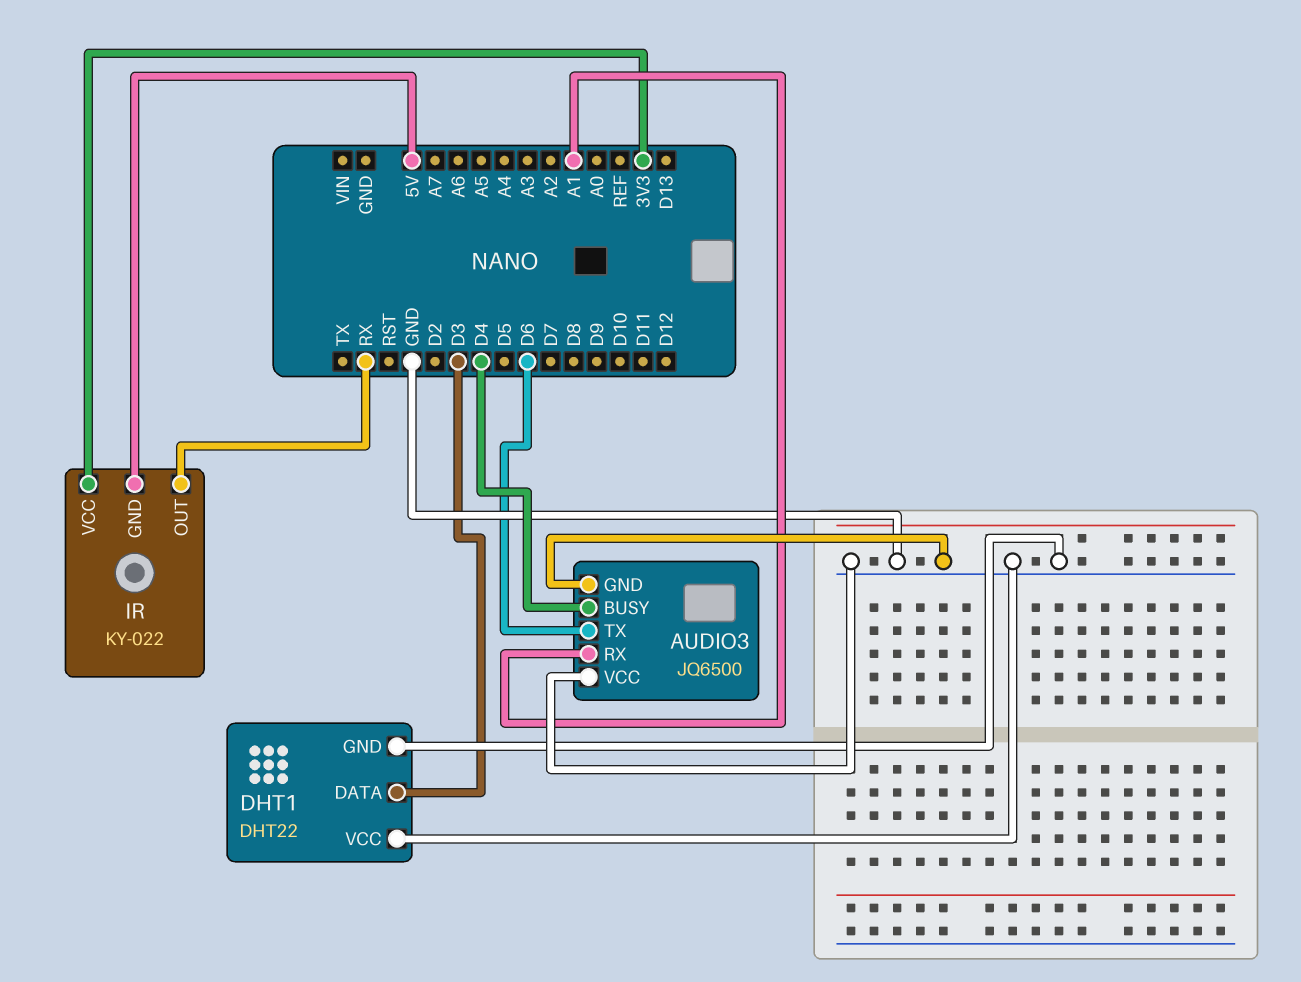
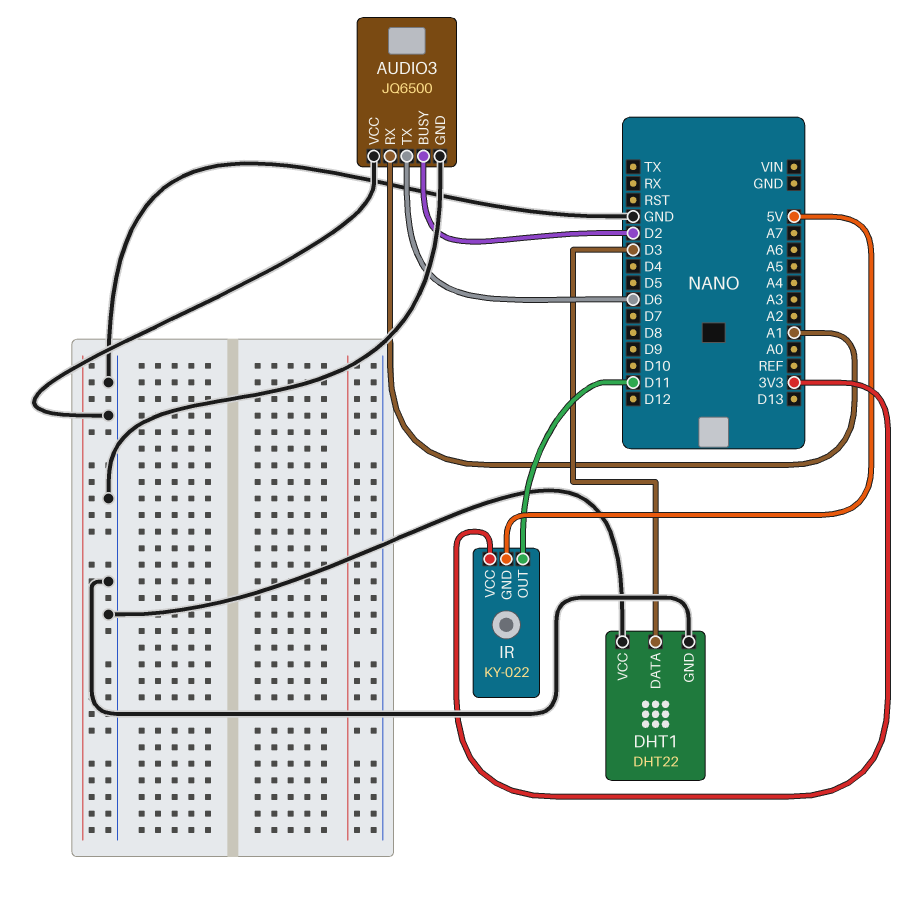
AUDIO3 pin BUSY: D4 -> D2
IR pin OUT: RX -> D11

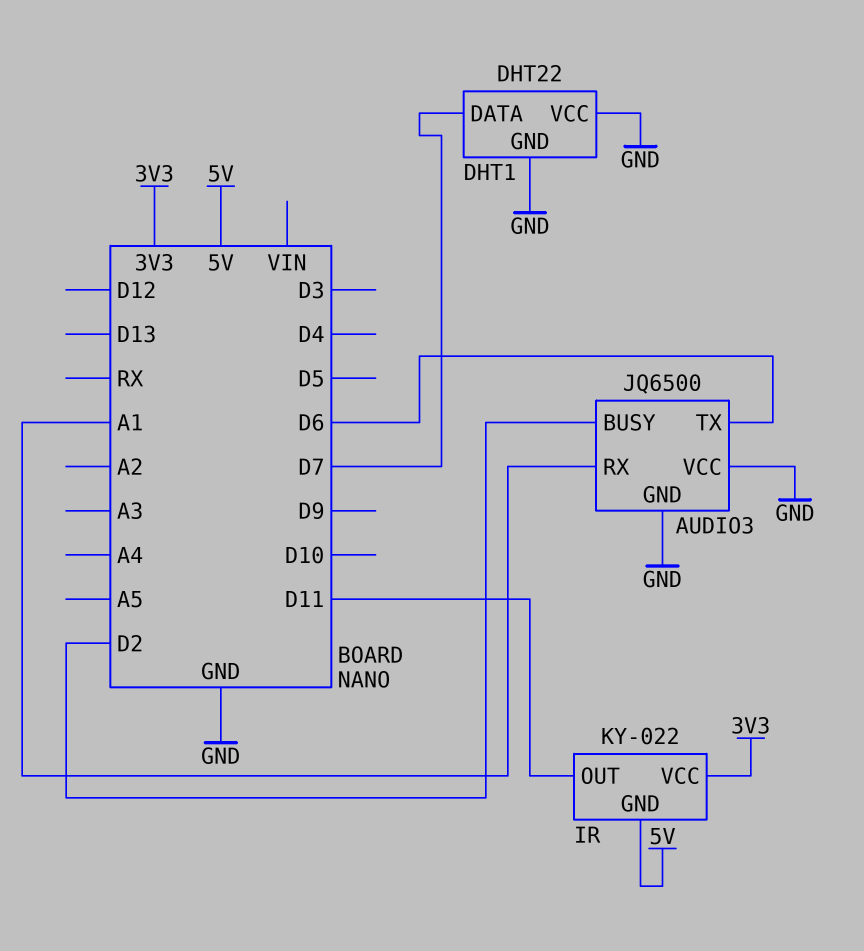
DHT1 pin DATA: D3 -> D7

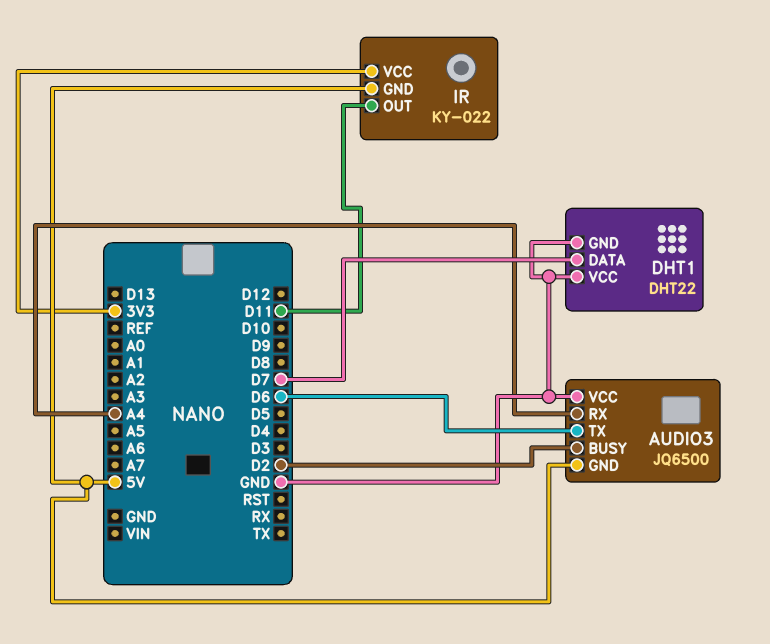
AUDIO3 pin GND: GND -> 5V
AUDIO3 pin RX: A1 -> A4

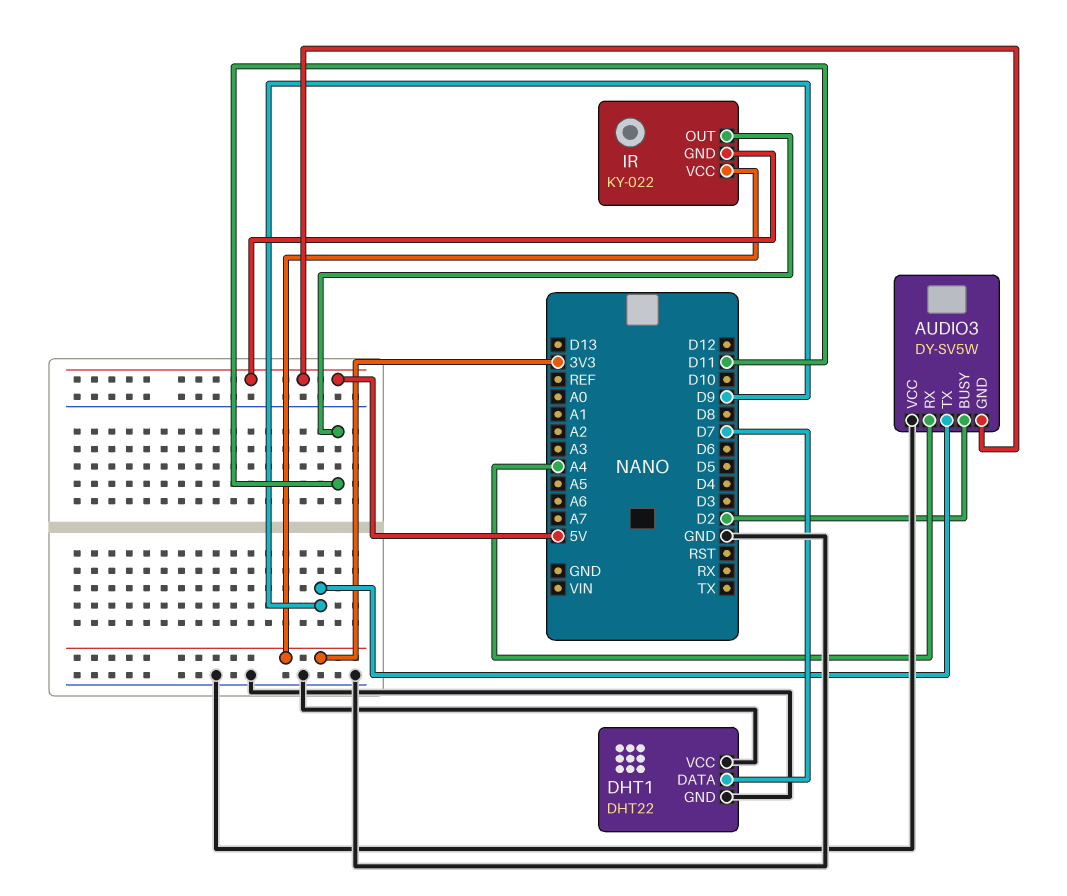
AUDIO3: JQ6500 -> DY-SV5W
AUDIO3 pin TX: D6 -> D9

